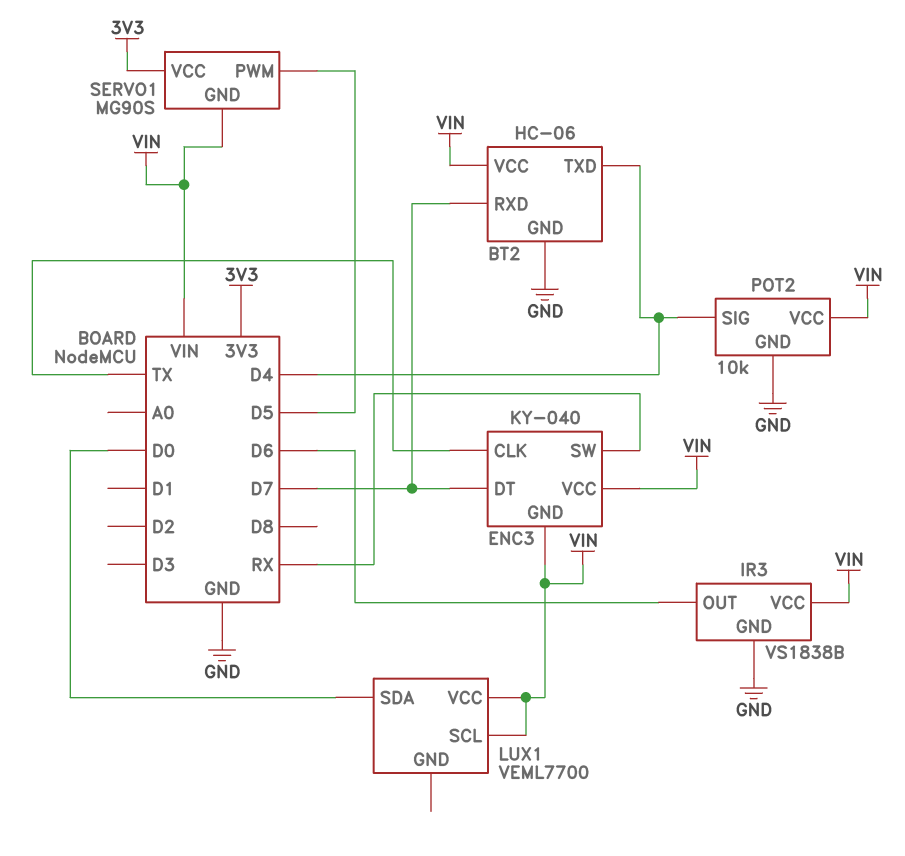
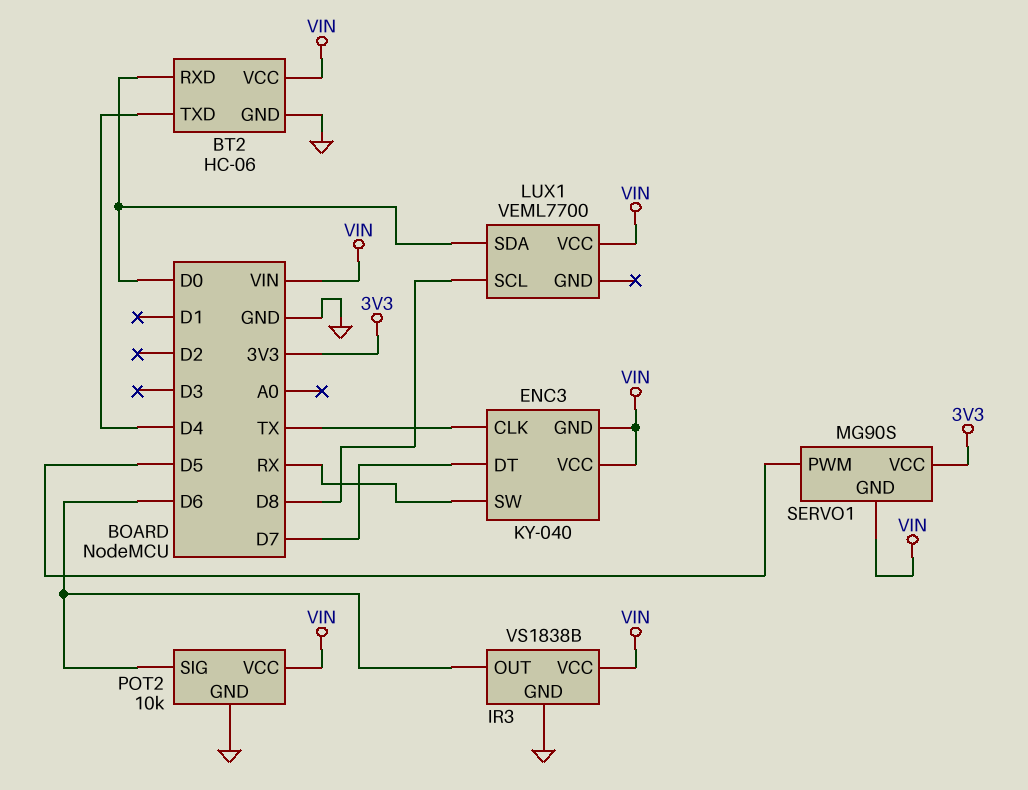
BT2 pin RXD: D7 -> D0
LUX1 pin SCL: VIN -> D8
POT2 pin SIG: D4 -> D6

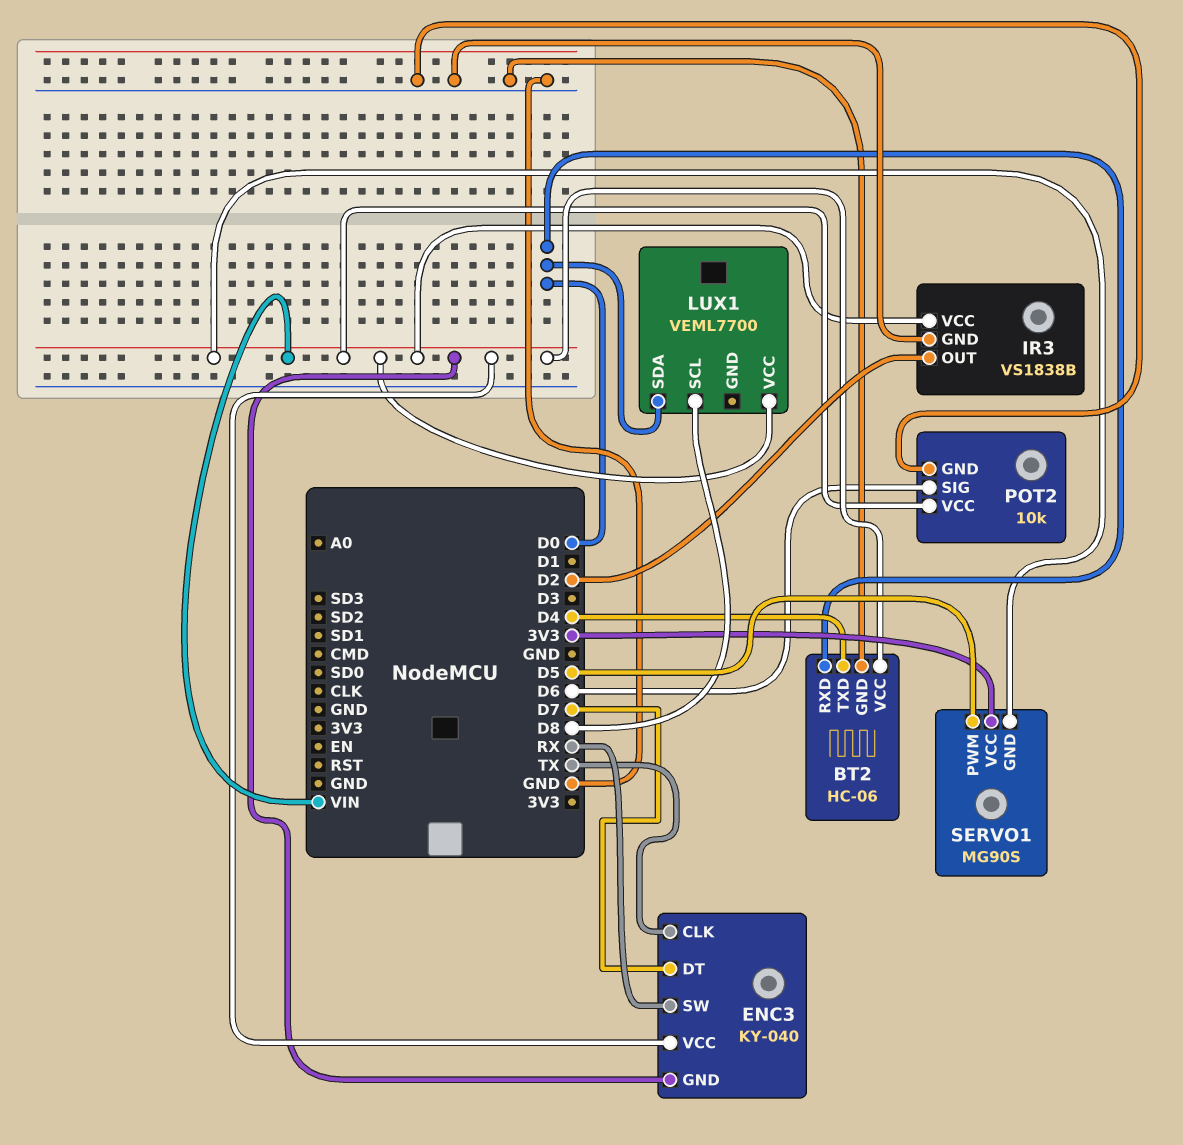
IR3 pin OUT: D6 -> D2

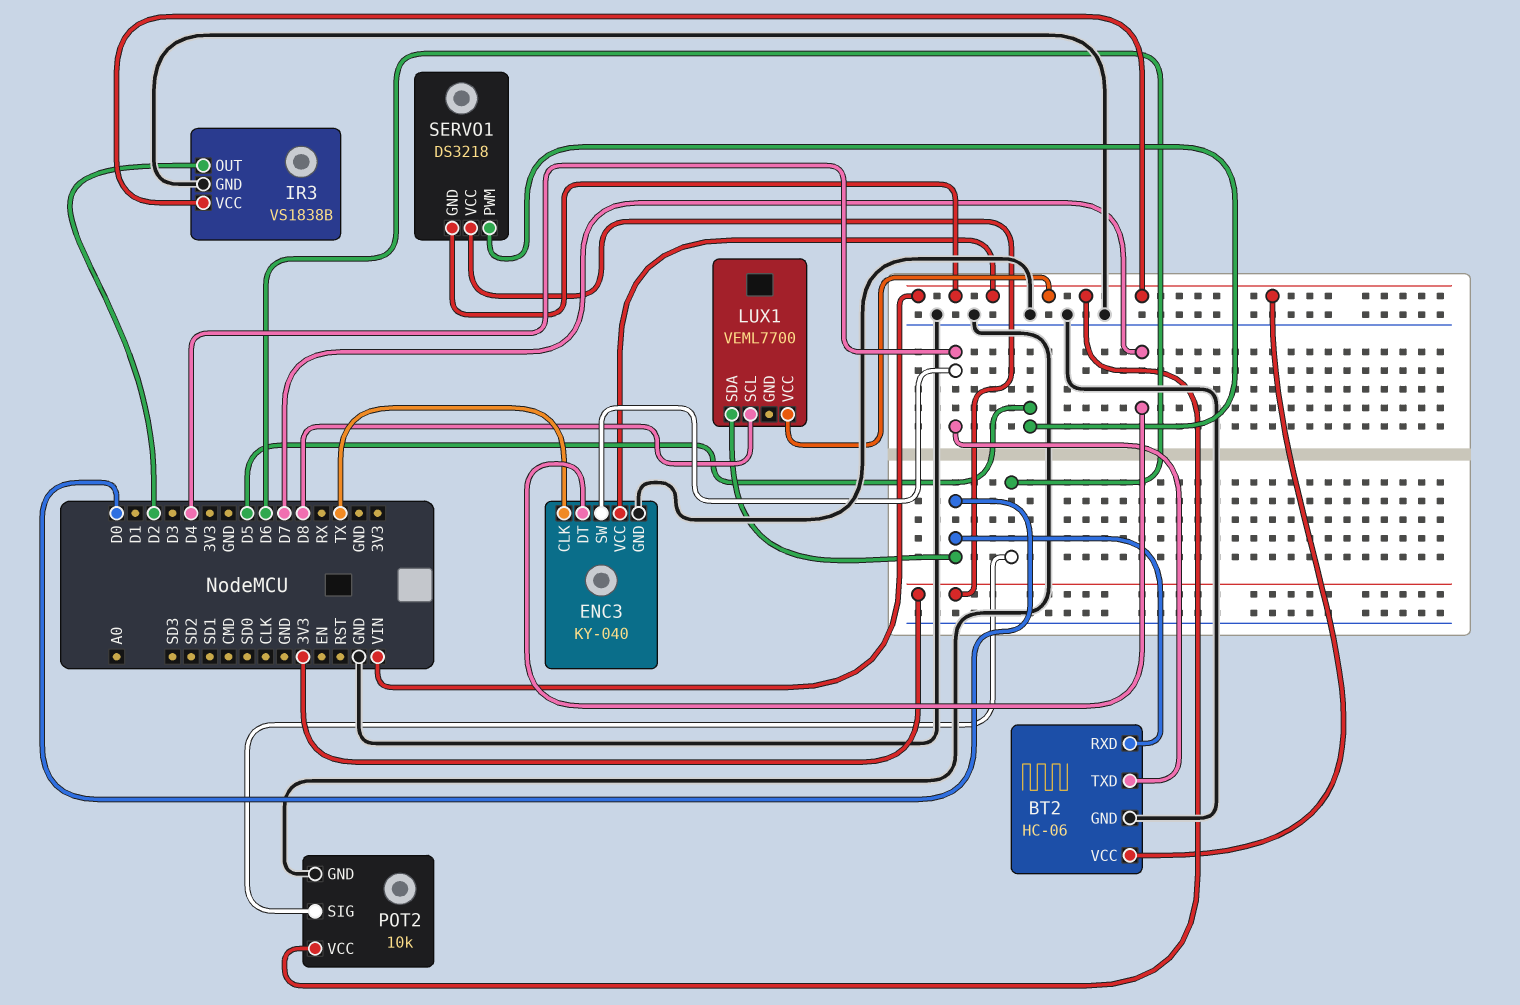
ENC3 pin GND: VIN -> GND
ENC3 pin SW: RX -> D4
SERVO1: MG90S -> DS3218

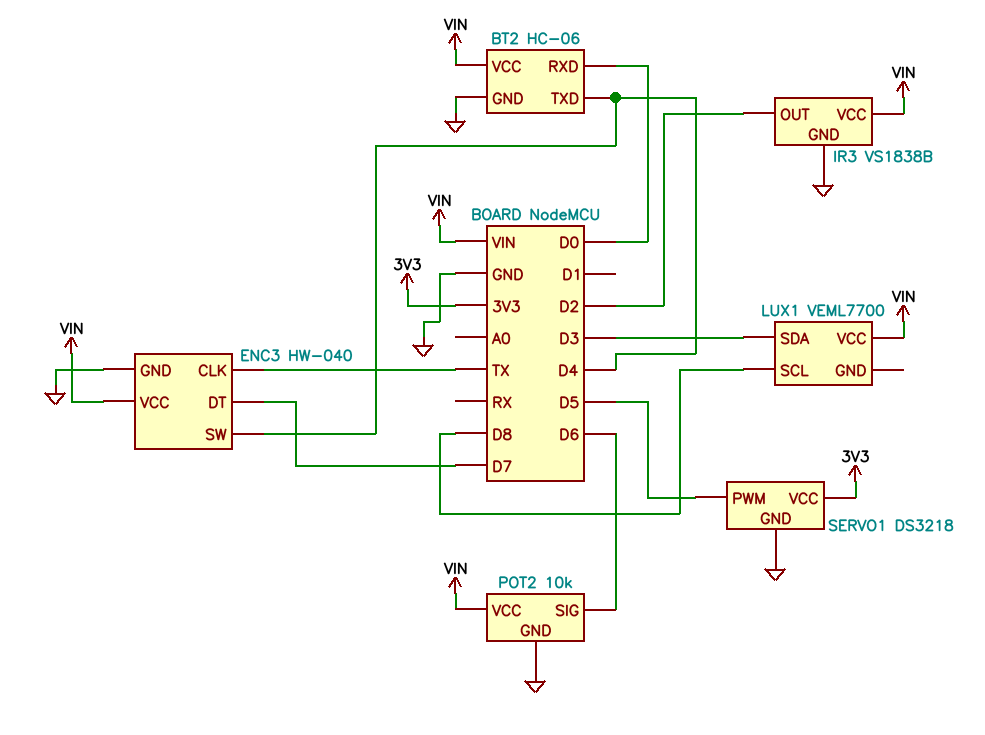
ENC3: KY-040 -> HW-040
LUX1 pin SDA: D0 -> D3
SERVO1 pin GND: VIN -> GND

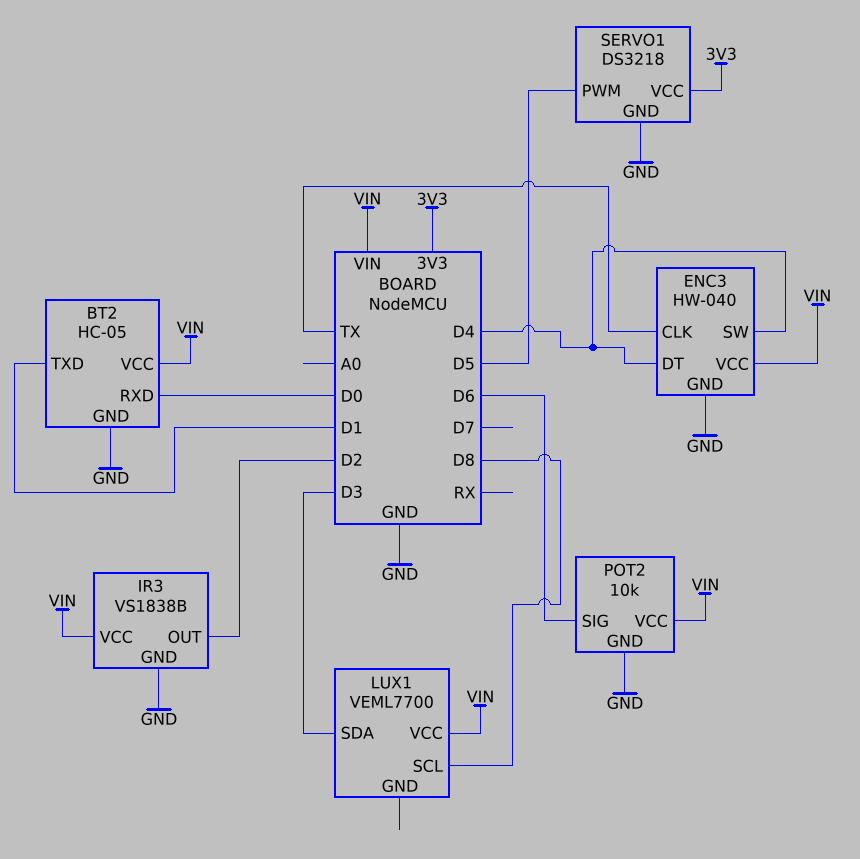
BT2: HC-06 -> HC-05
BT2 pin TXD: D4 -> D1
ENC3 pin DT: D7 -> D4

